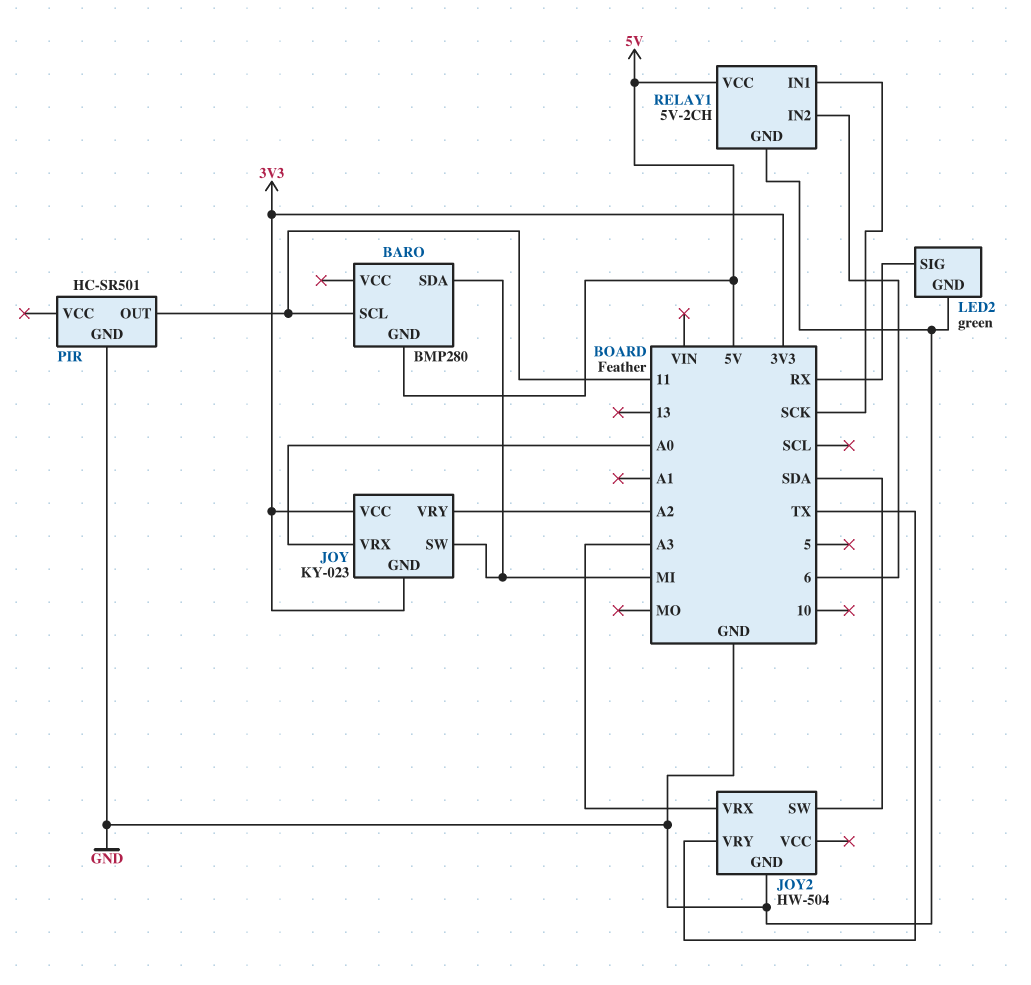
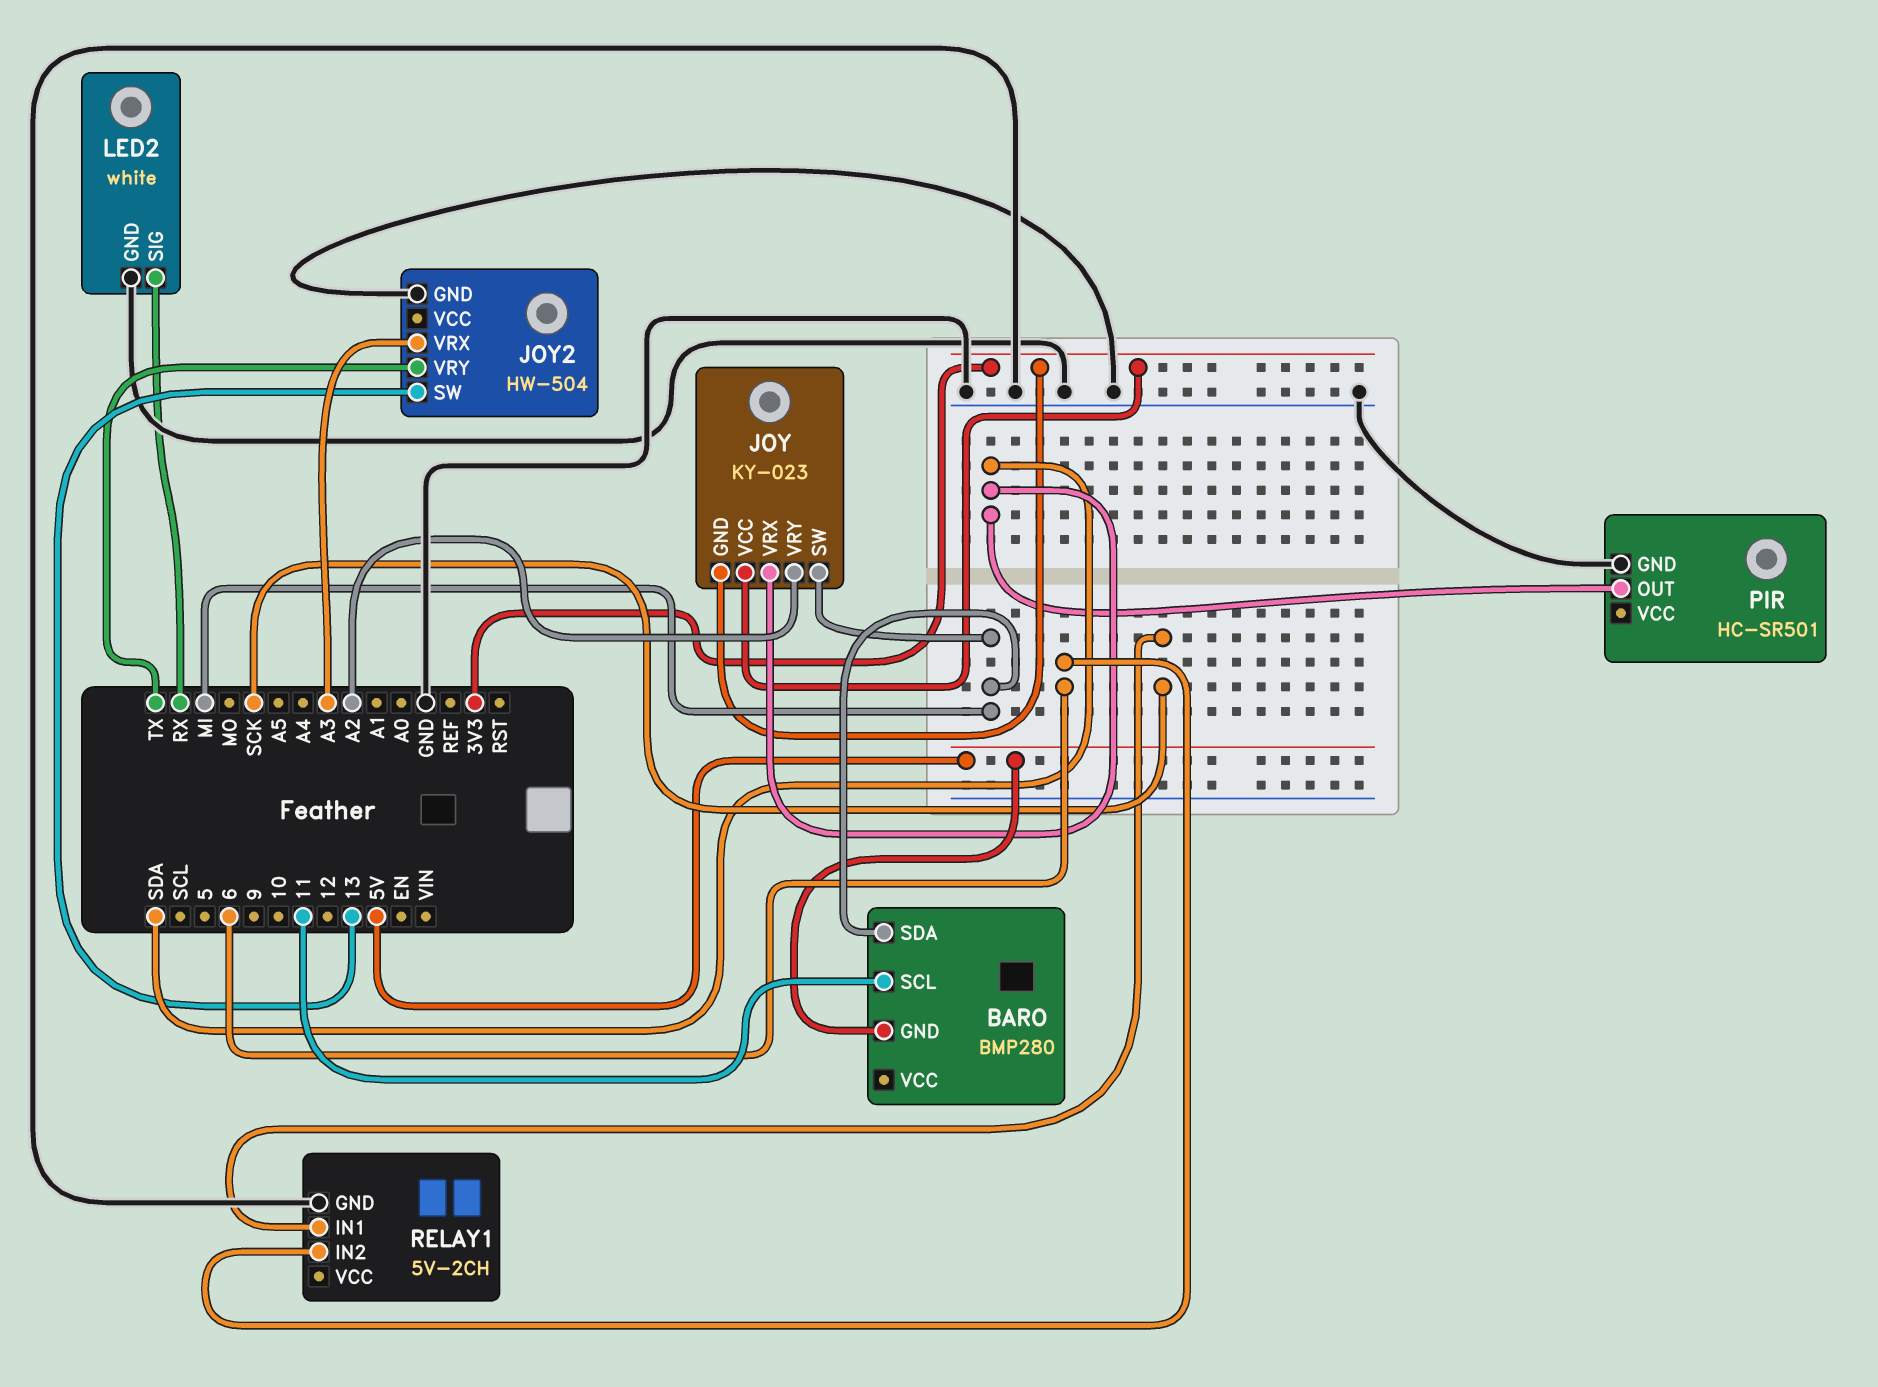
JOY pin VRX: A0 -> SDA
JOY2 pin SW: SDA -> 13
LED2: green -> white
PIR pin OUT: 11 -> SDA
RELAY1 pin VCC: 5V -> none

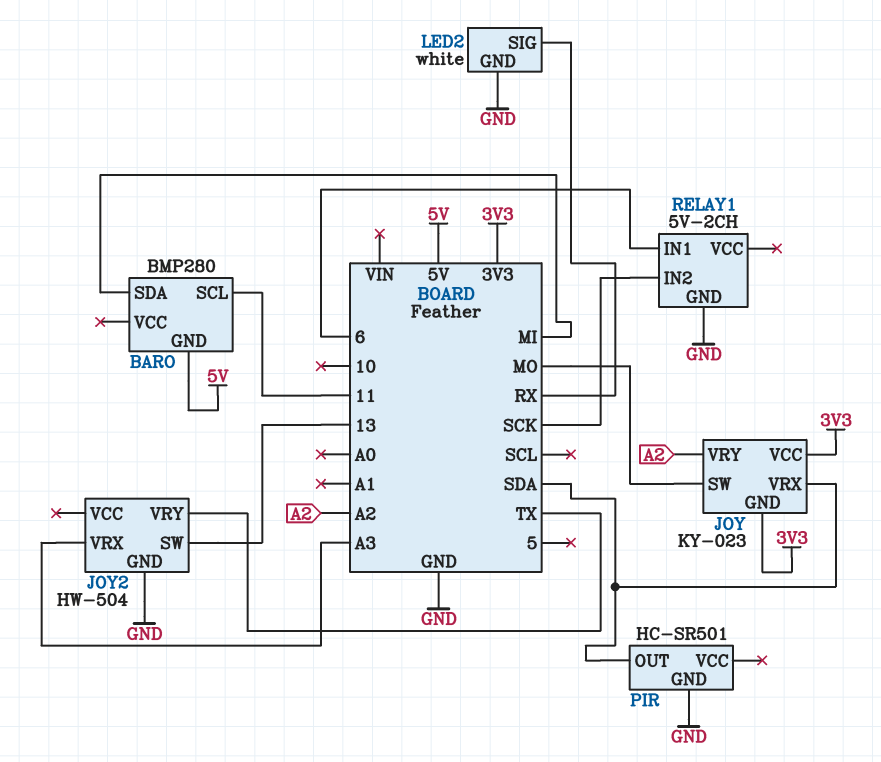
JOY pin SW: MI -> MO
RELAY1 pin IN1: SCK -> 6
RELAY1 pin IN2: 6 -> SCK

